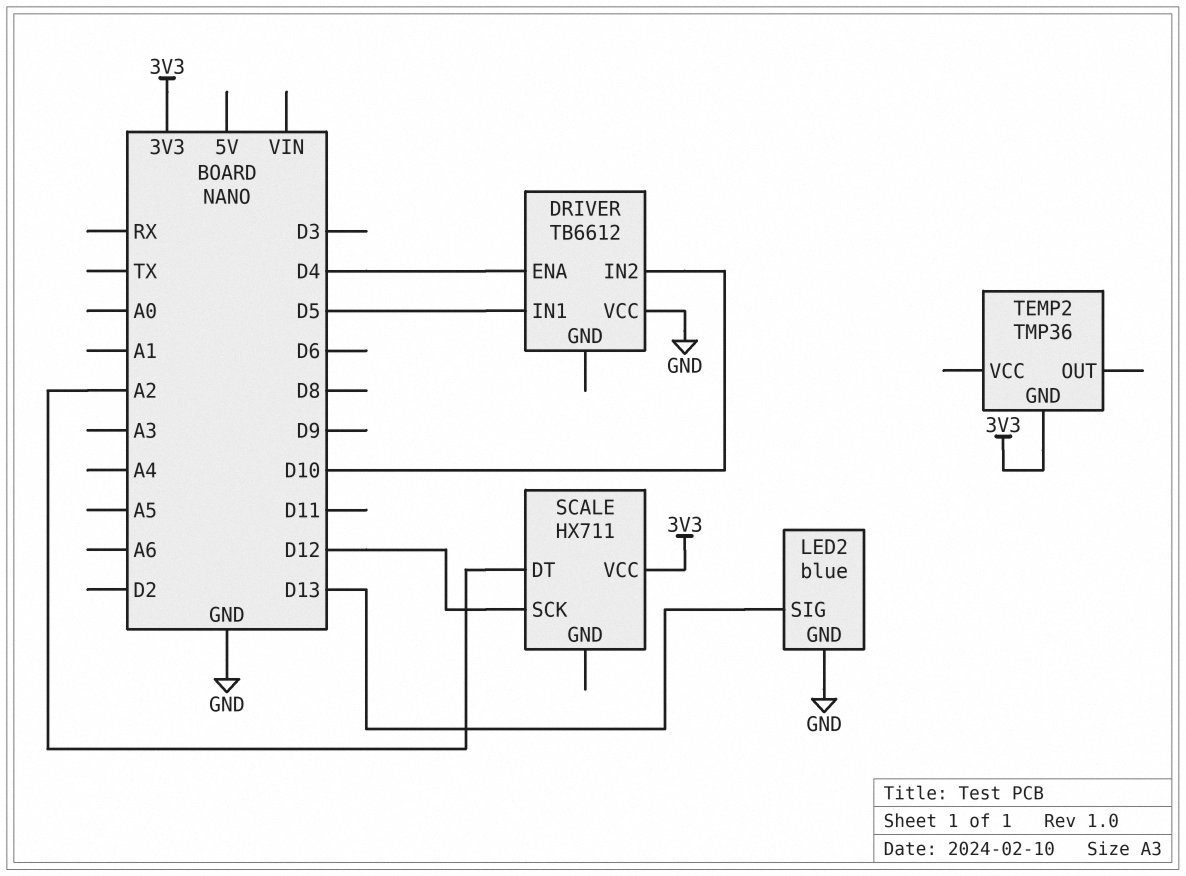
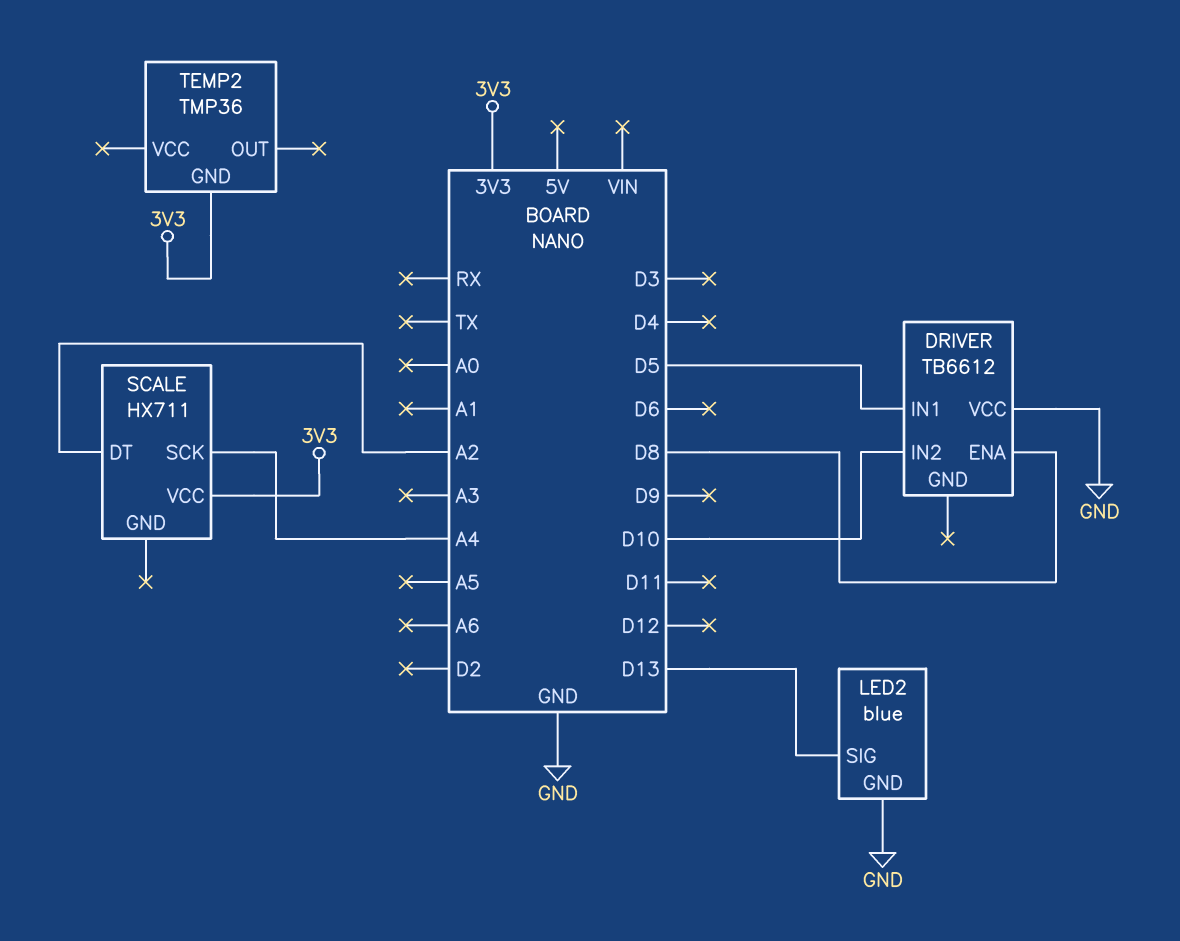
DRIVER pin ENA: D4 -> D8
SCALE pin SCK: D12 -> A4

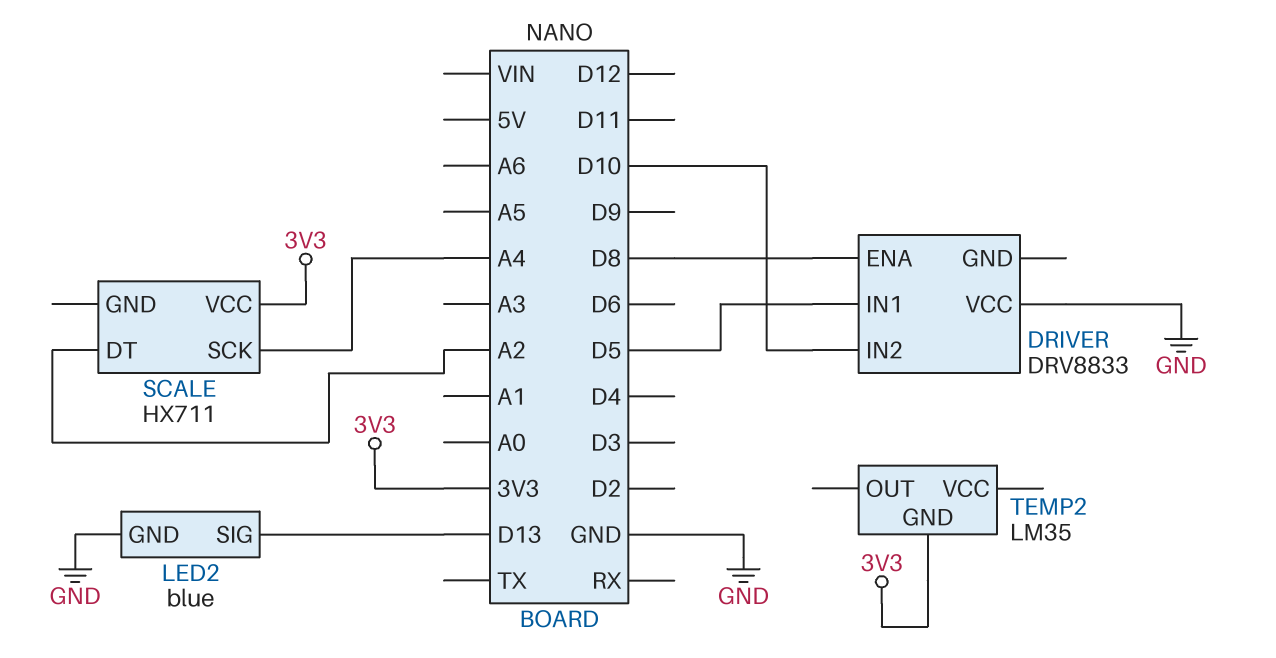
DRIVER: TB6612 -> DRV8833
TEMP2: TMP36 -> LM35

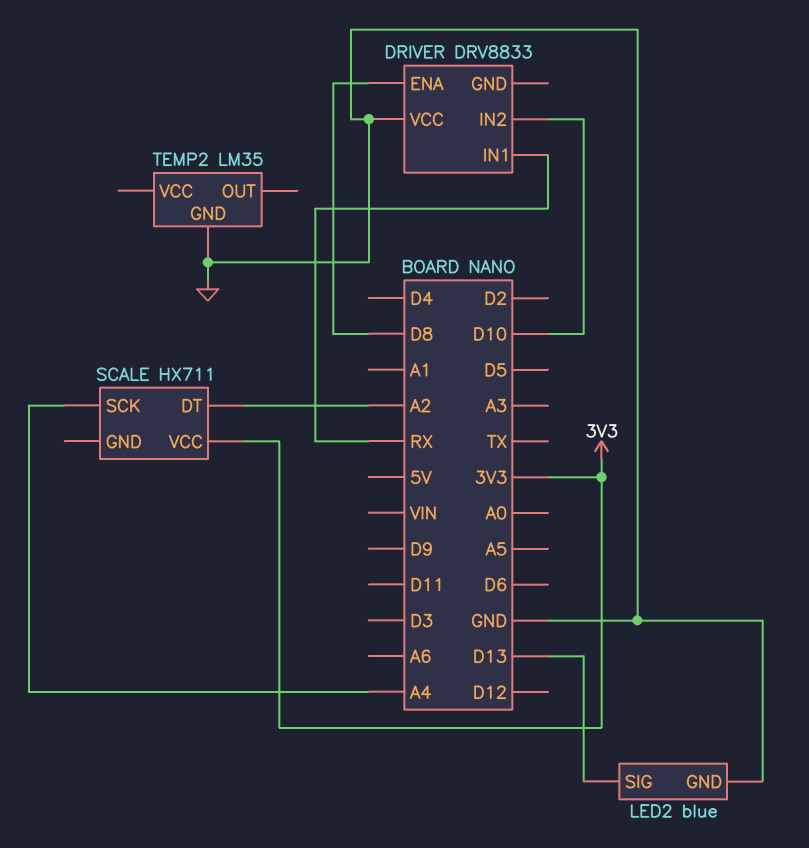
DRIVER pin IN1: D5 -> RX
TEMP2 pin GND: 3V3 -> GND

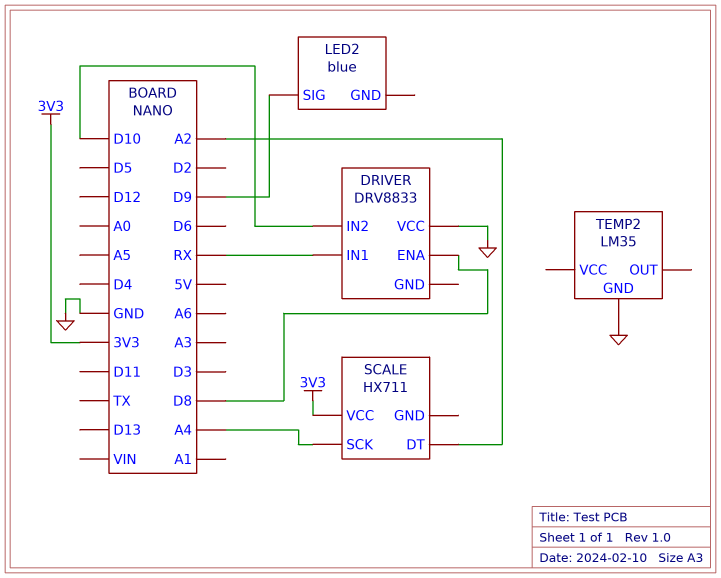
LED2 pin GND: GND -> none
LED2 pin SIG: D13 -> D9

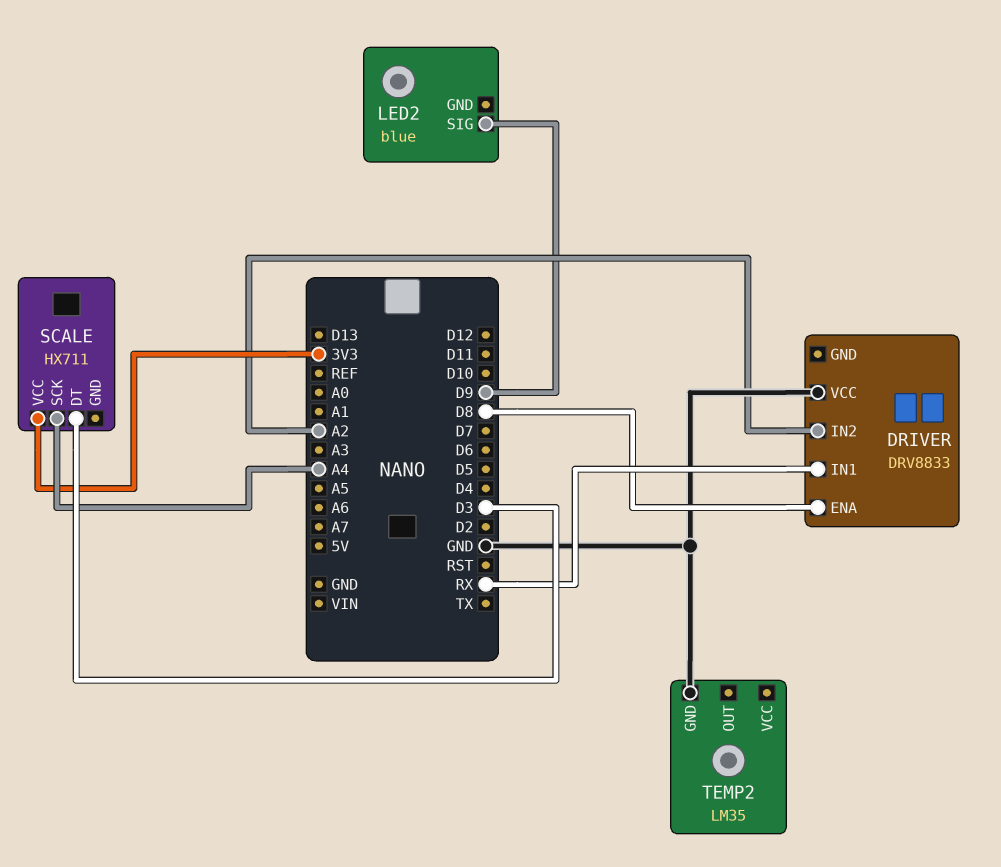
DRIVER pin IN2: D10 -> A2
SCALE pin DT: A2 -> D3

